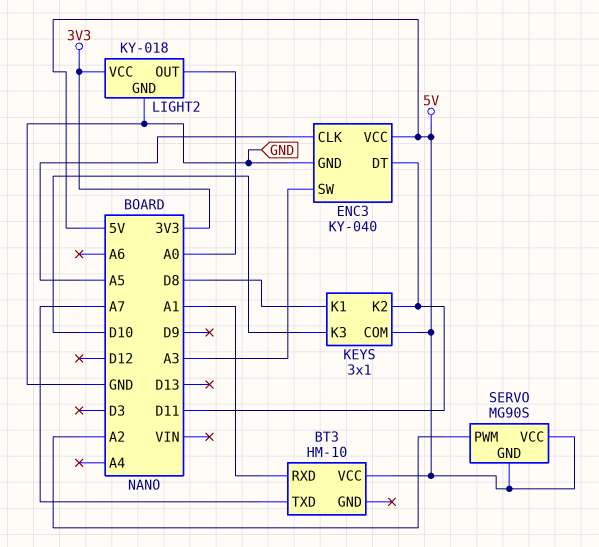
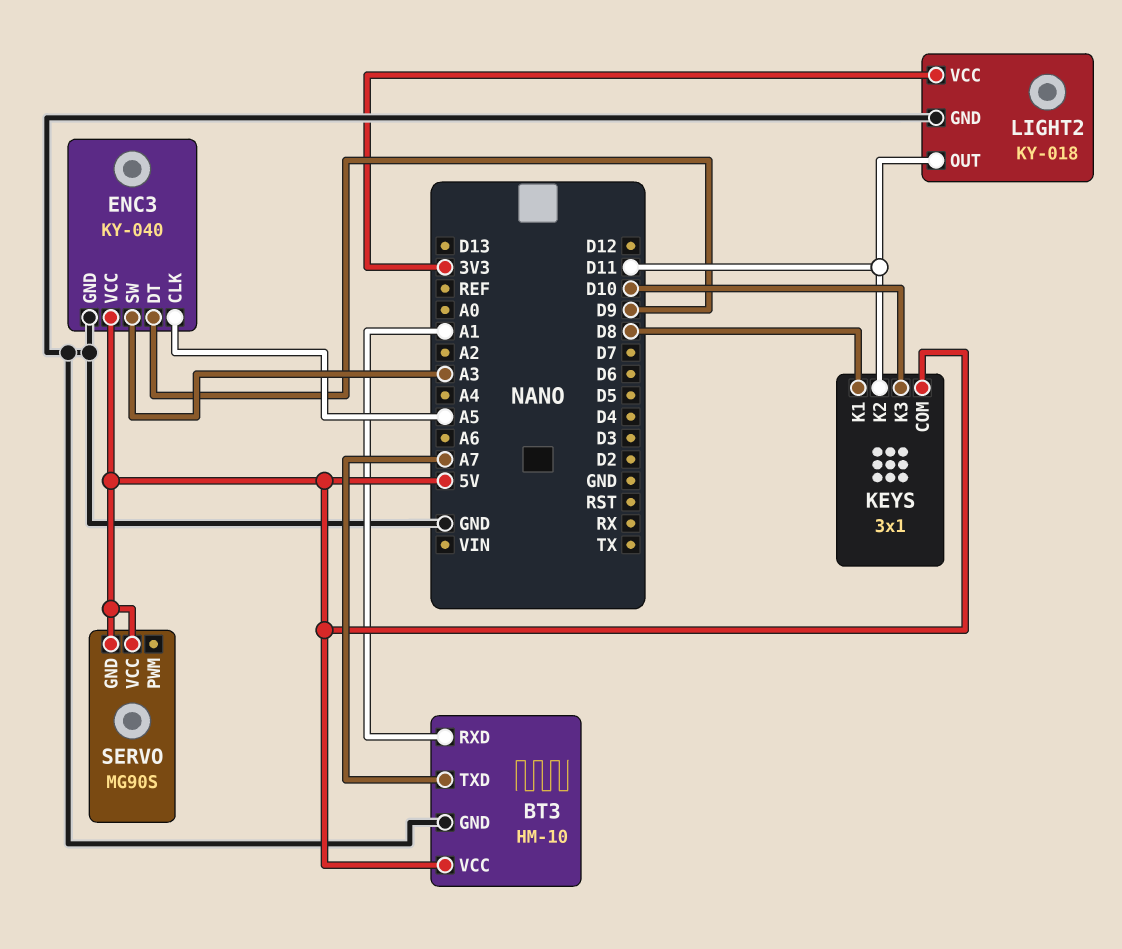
BT3 pin GND: none -> GND
ENC3 pin DT: D11 -> D9
LIGHT2 pin OUT: A0 -> D11
SERVO pin PWM: A2 -> none

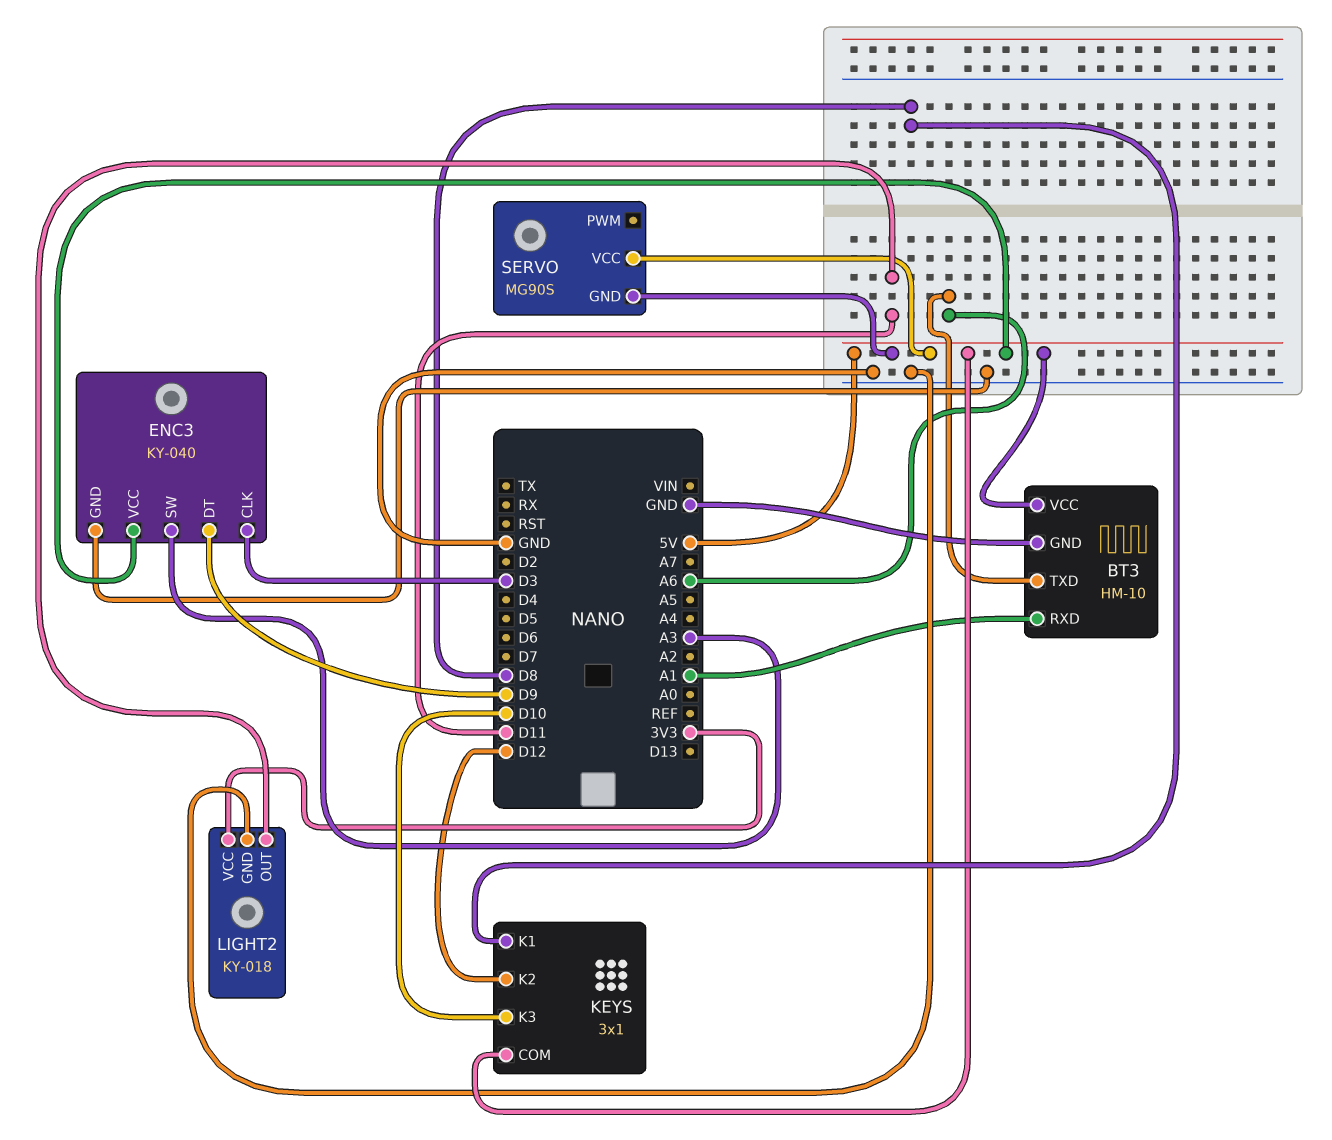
BT3 pin TXD: A7 -> A6
ENC3 pin CLK: A5 -> D3
KEYS pin K2: D11 -> D12

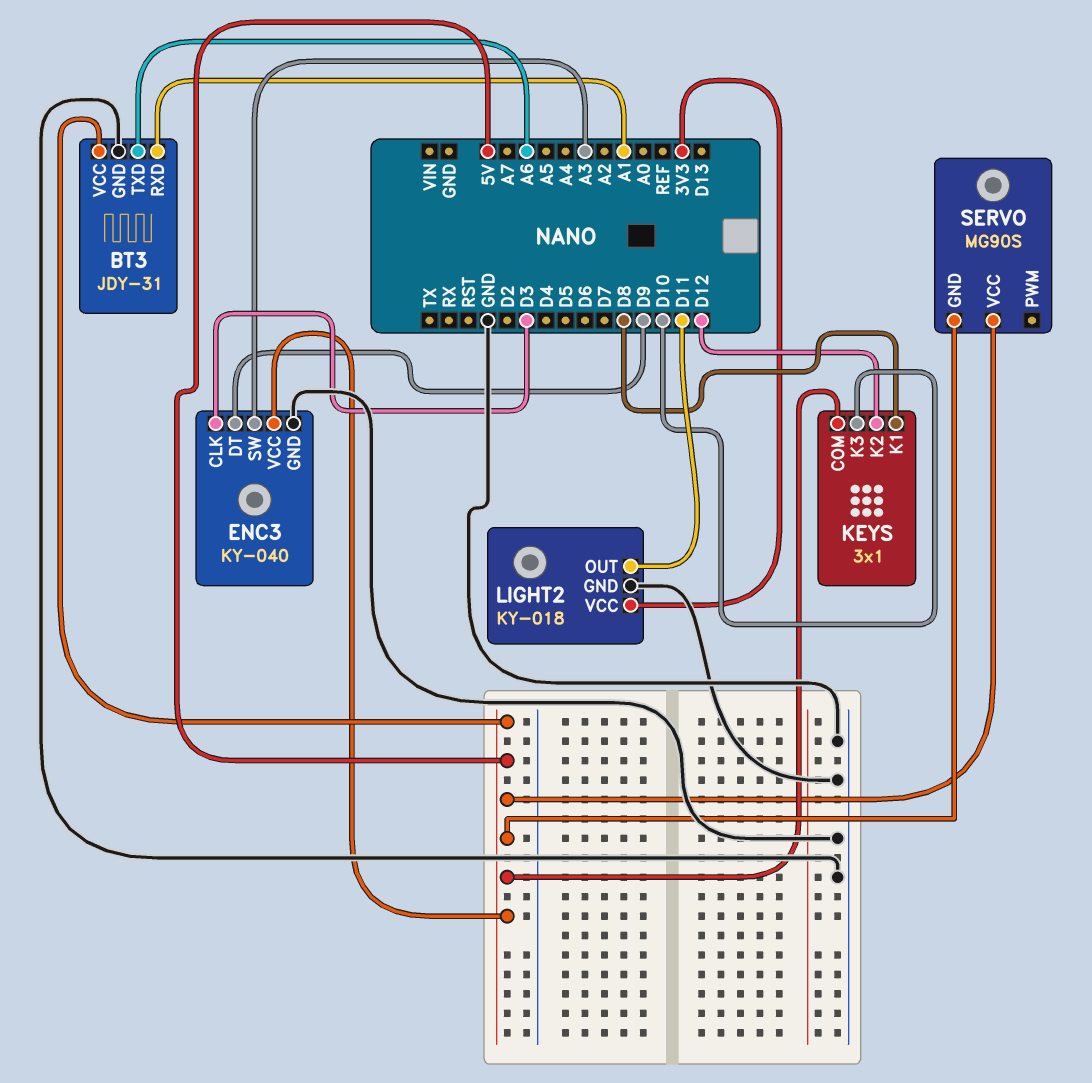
BT3: HM-10 -> JDY-31

